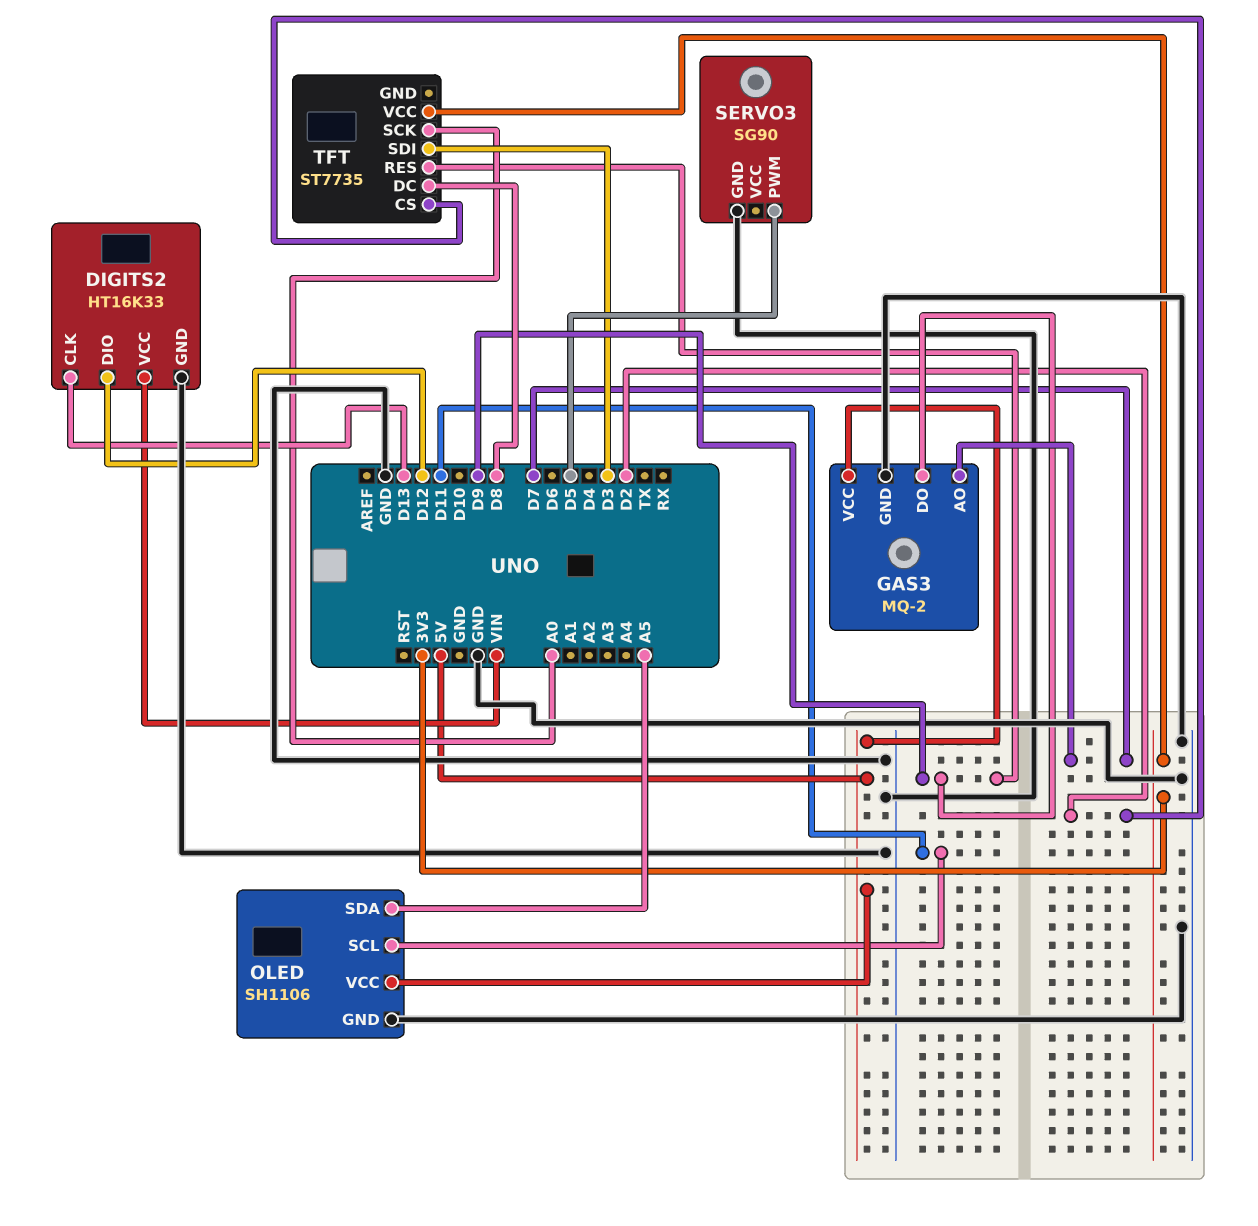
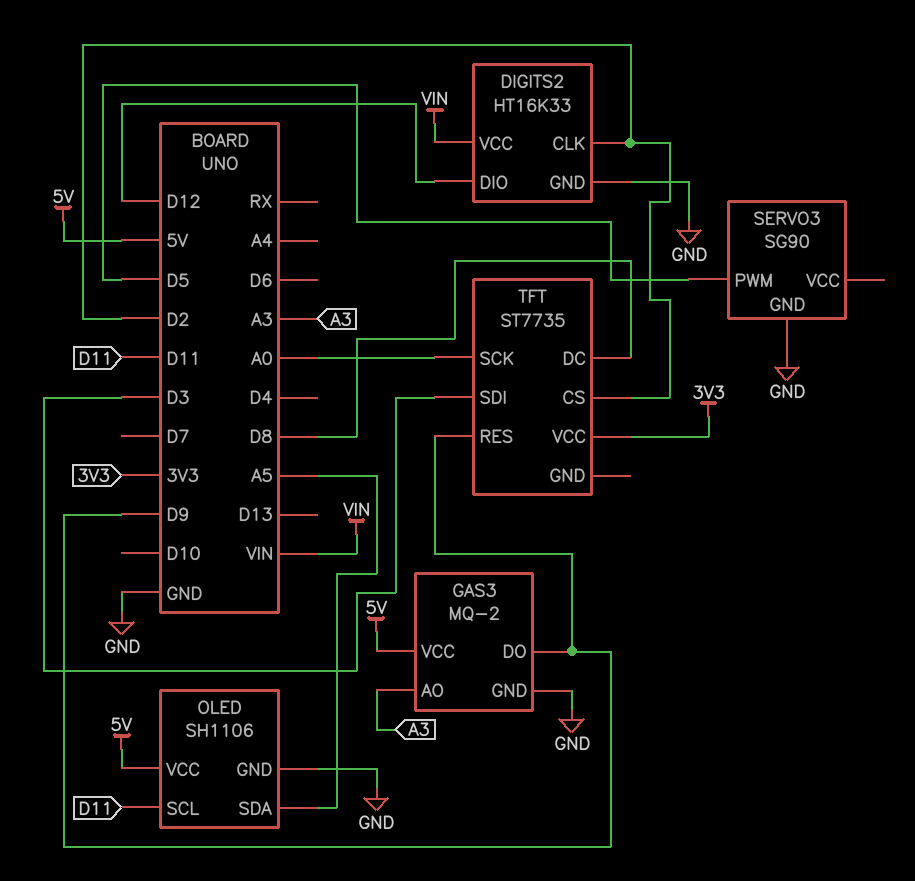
DIGITS2 pin CLK: D13 -> D2
GAS3 pin AO: D7 -> A3

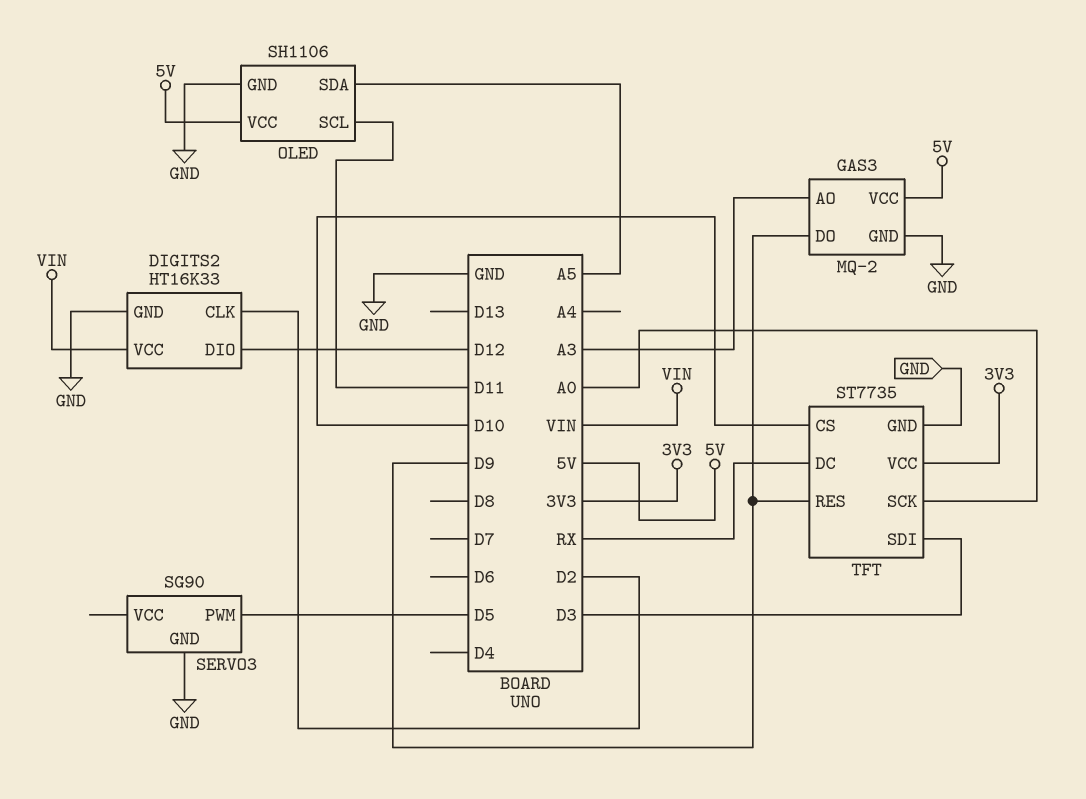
TFT pin CS: D2 -> D10
TFT pin DC: D8 -> RX
TFT pin GND: none -> GND

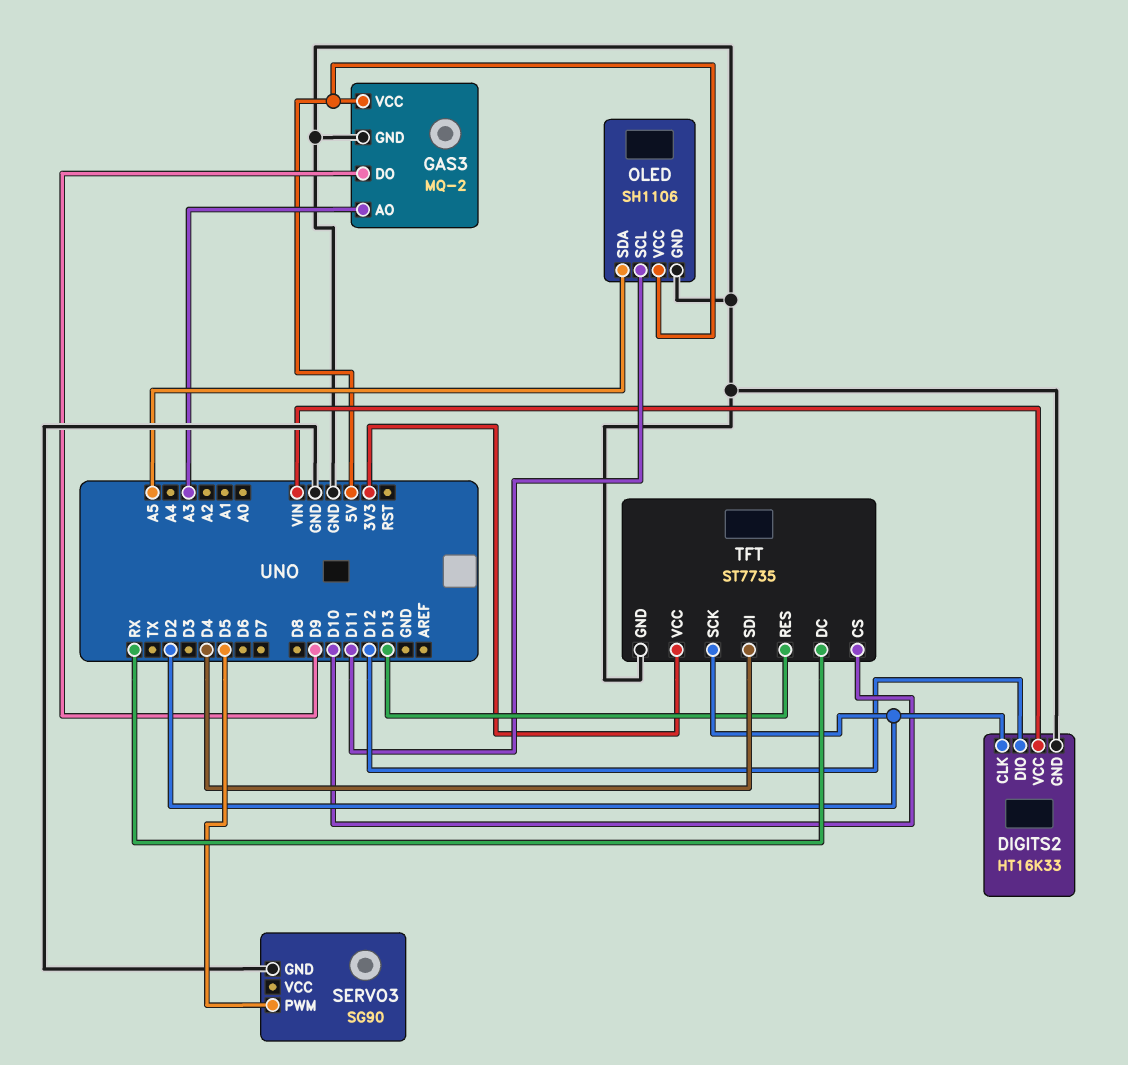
TFT pin RES: D9 -> D13
TFT pin SCK: A0 -> D2
TFT pin SDI: D3 -> D4

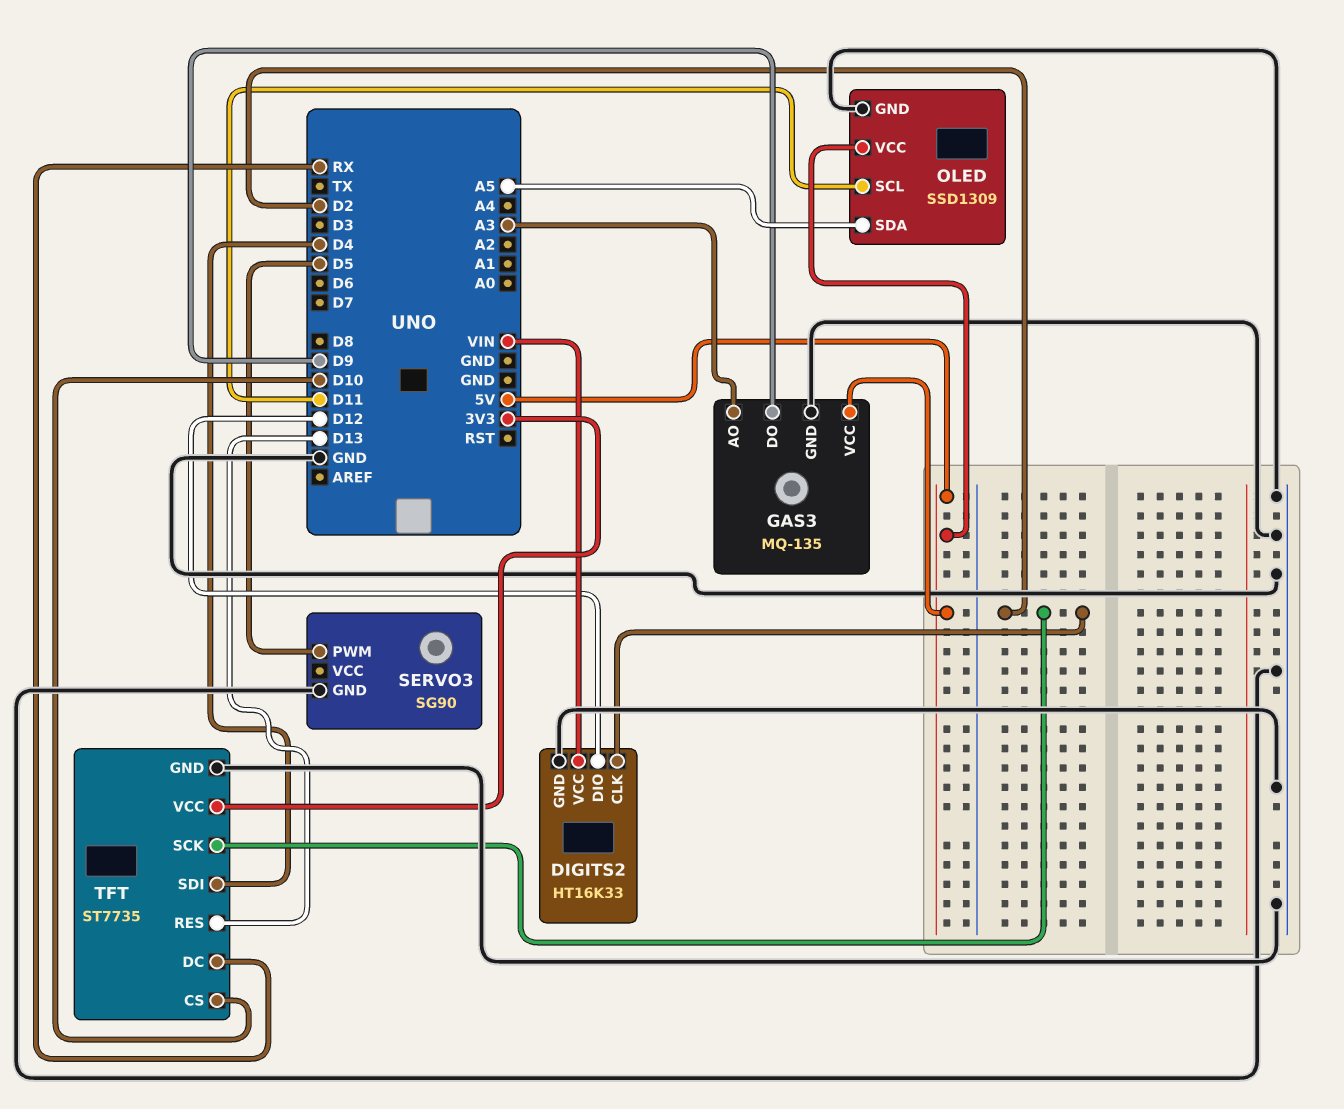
GAS3: MQ-2 -> MQ-135
OLED: SH1106 -> SSD1309

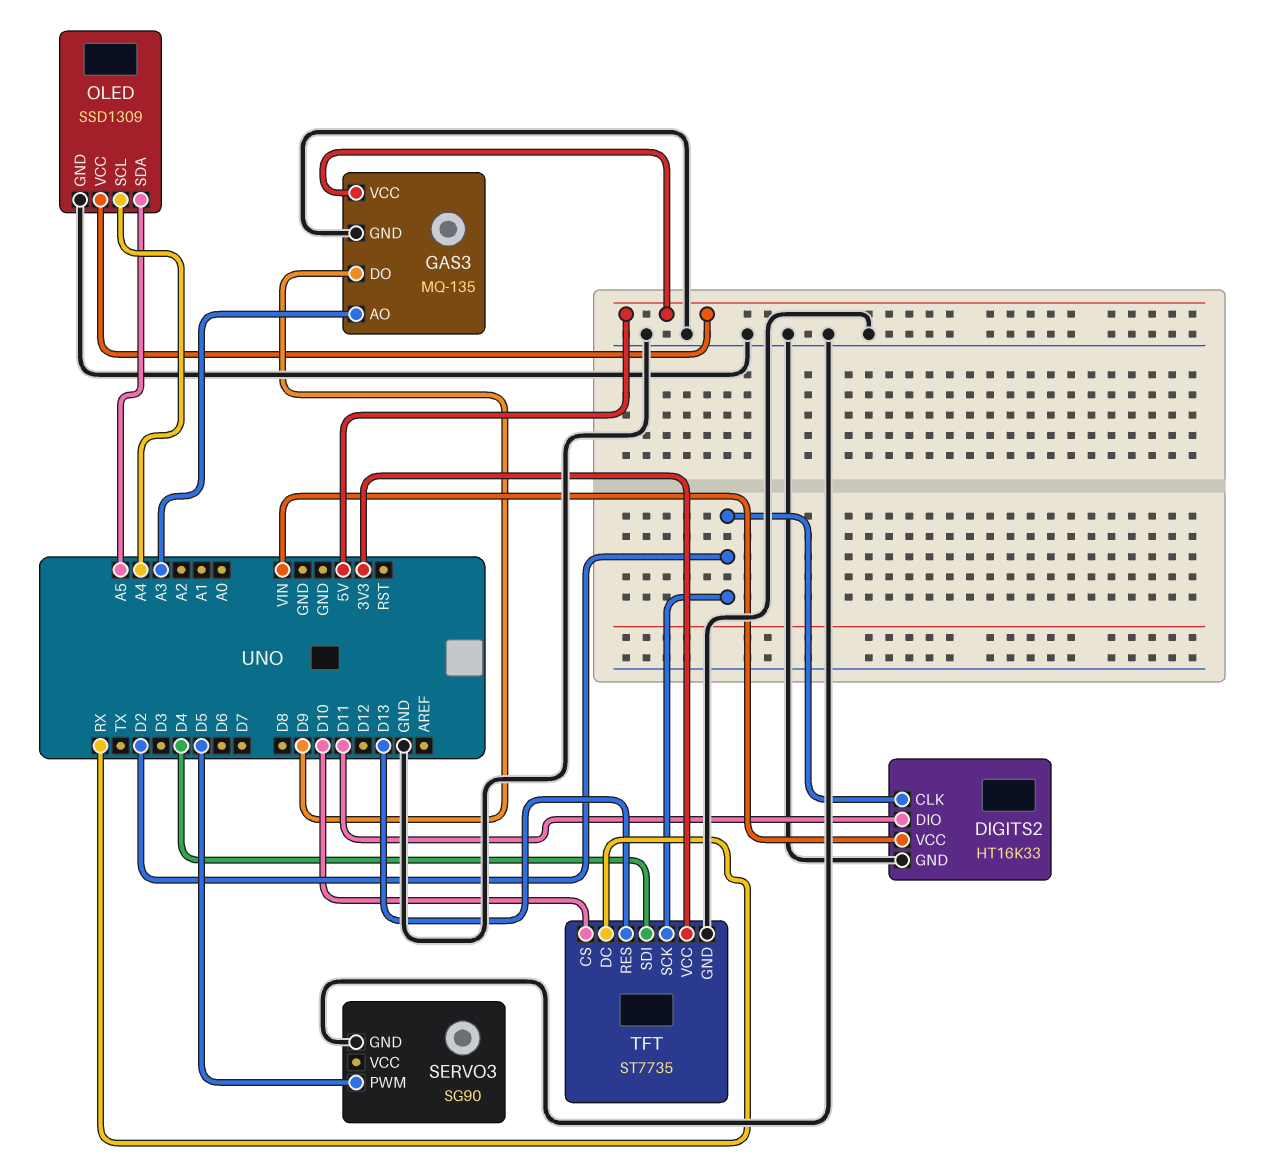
DIGITS2 pin DIO: D12 -> D11
OLED pin SCL: D11 -> A4

